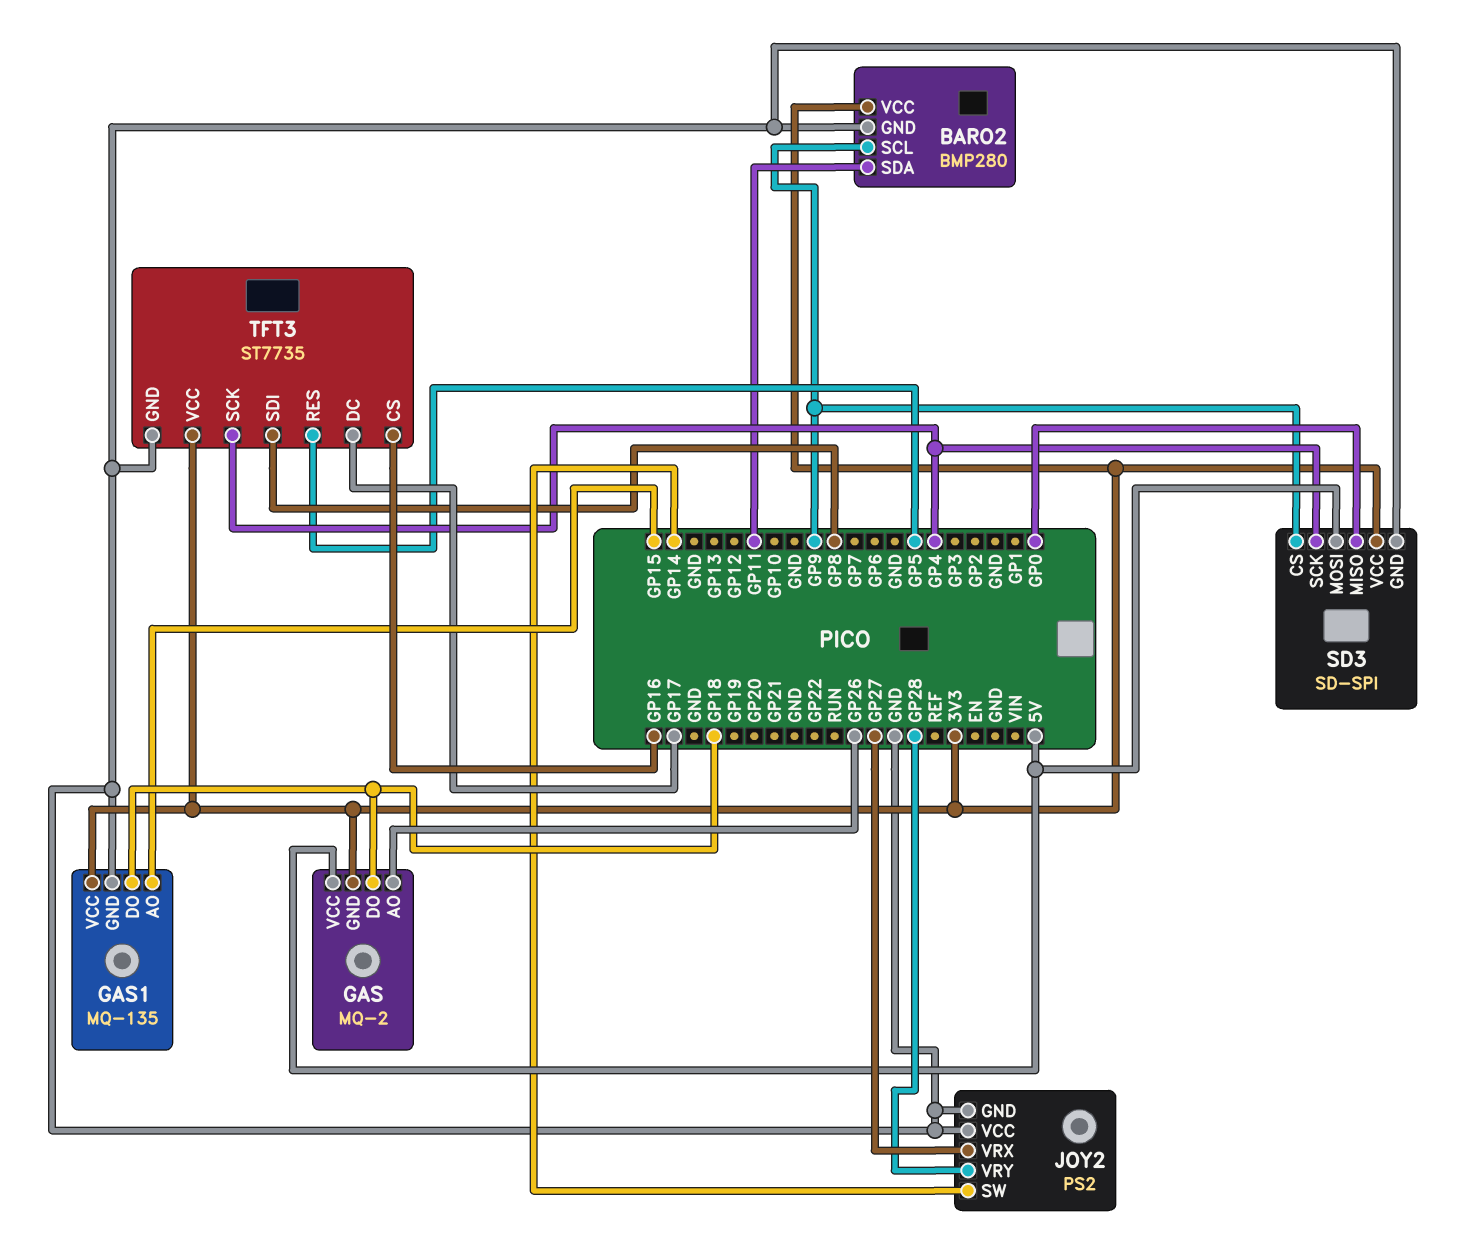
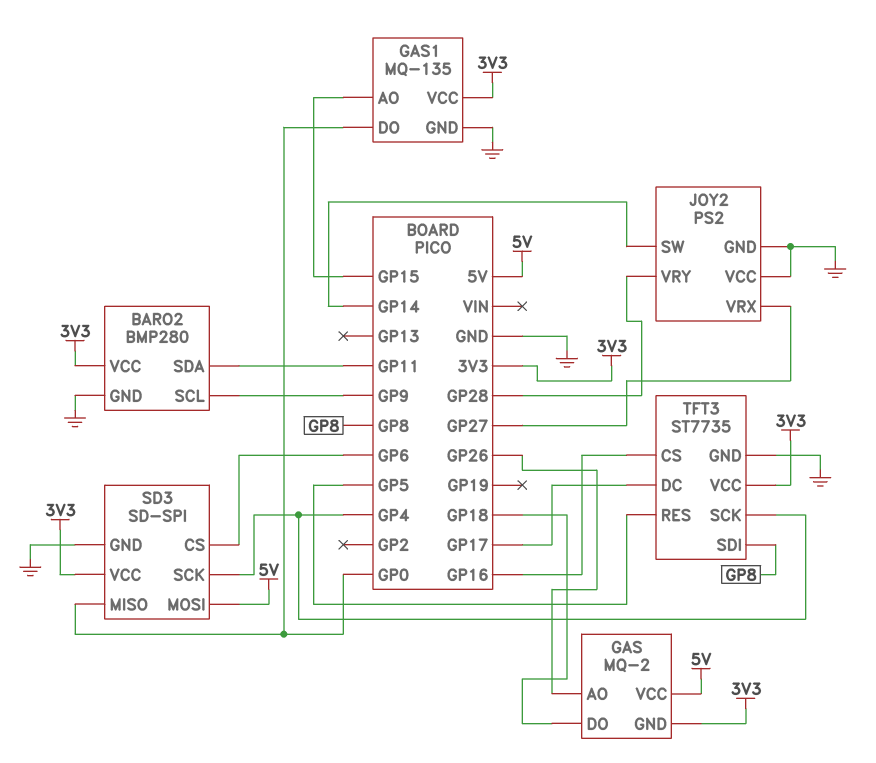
GAS1 pin DO: GP18 -> GP0
SD3 pin CS: GP9 -> GP6

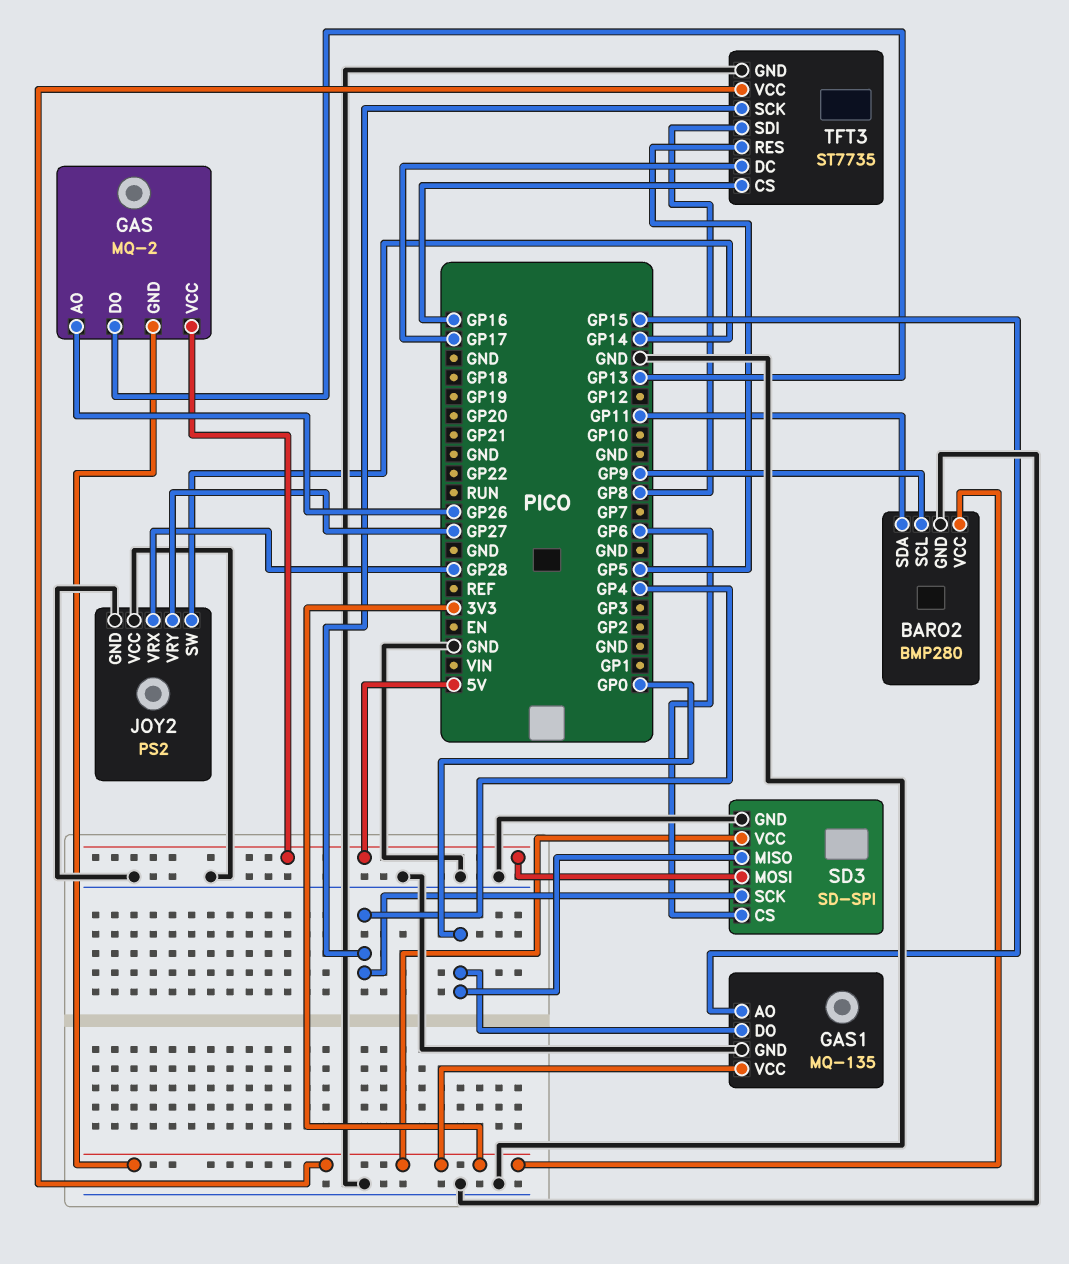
GAS pin DO: GP18 -> GP13
JOY2 pin VRX: GP27 -> GP28
JOY2 pin VRY: GP28 -> GP27

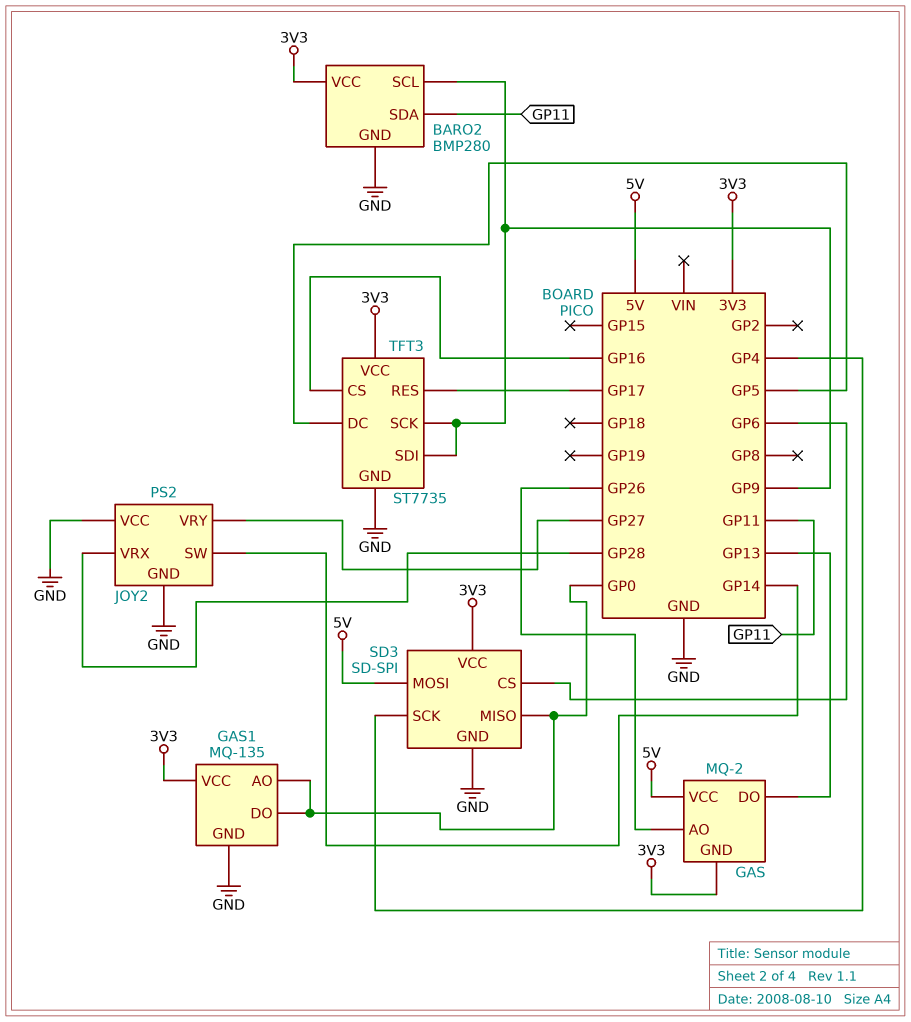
GAS1 pin AO: GP15 -> GP0
TFT3 pin DC: GP17 -> GP5
TFT3 pin RES: GP5 -> GP17
TFT3 pin SCK: GP4 -> GP9
TFT3 pin SDI: GP8 -> GP9

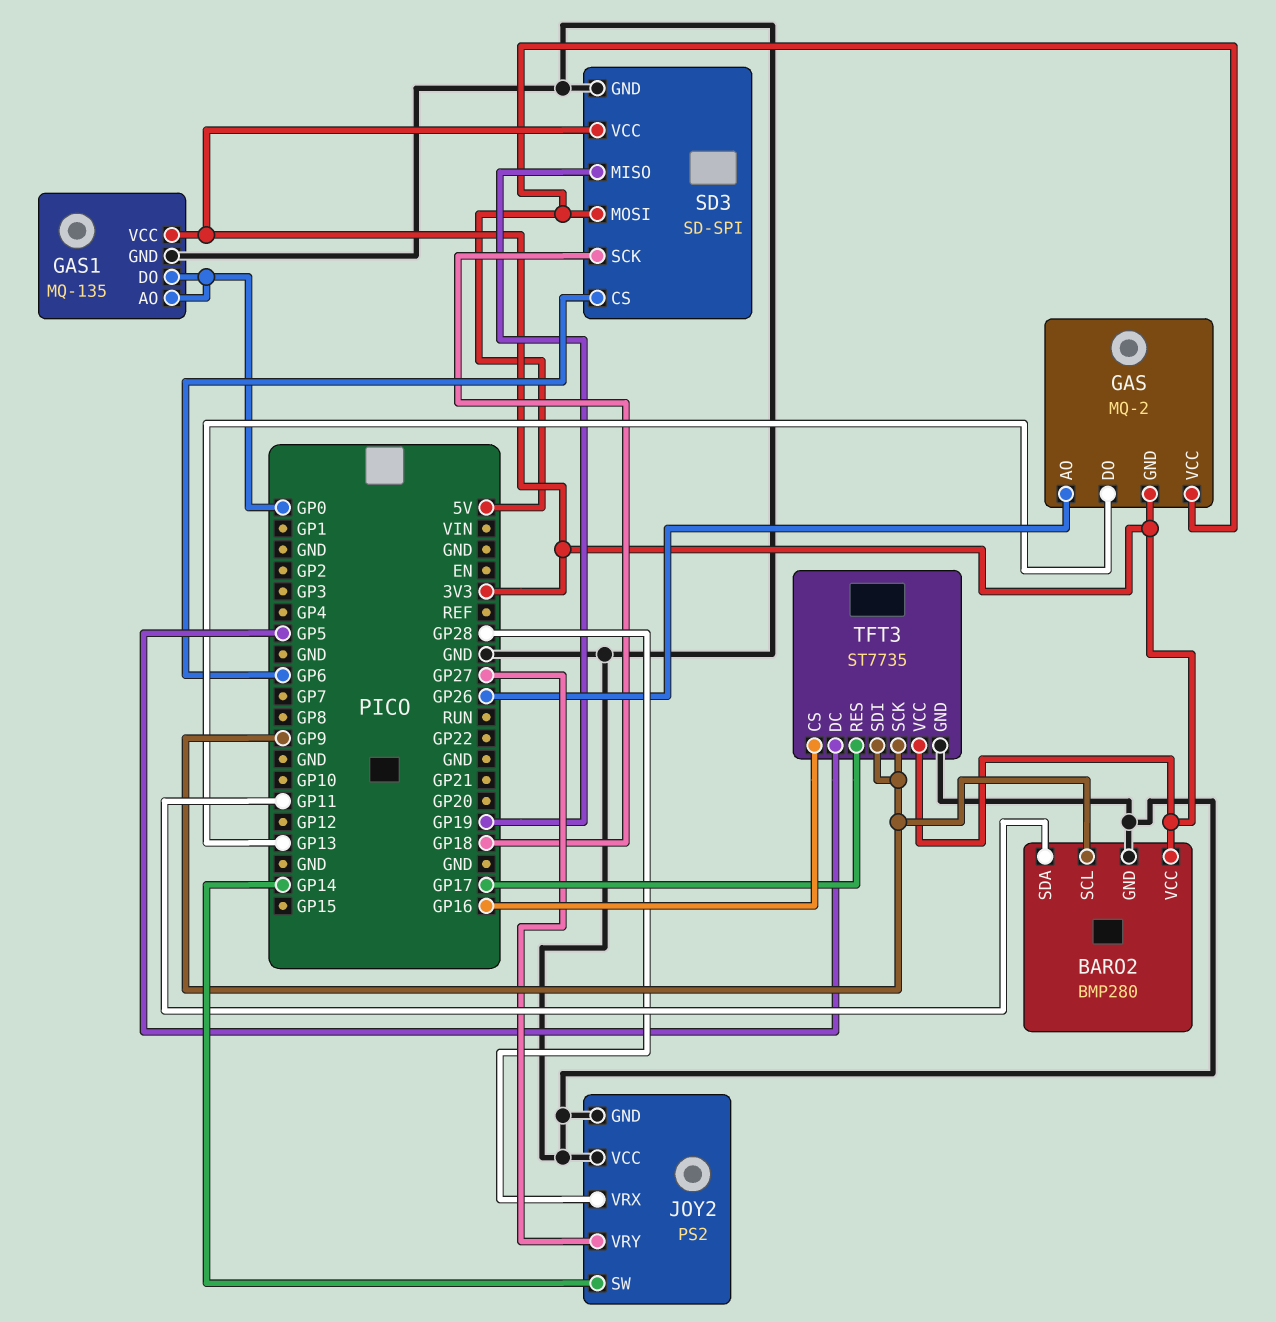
SD3 pin MISO: GP0 -> GP19
SD3 pin SCK: GP4 -> GP18

